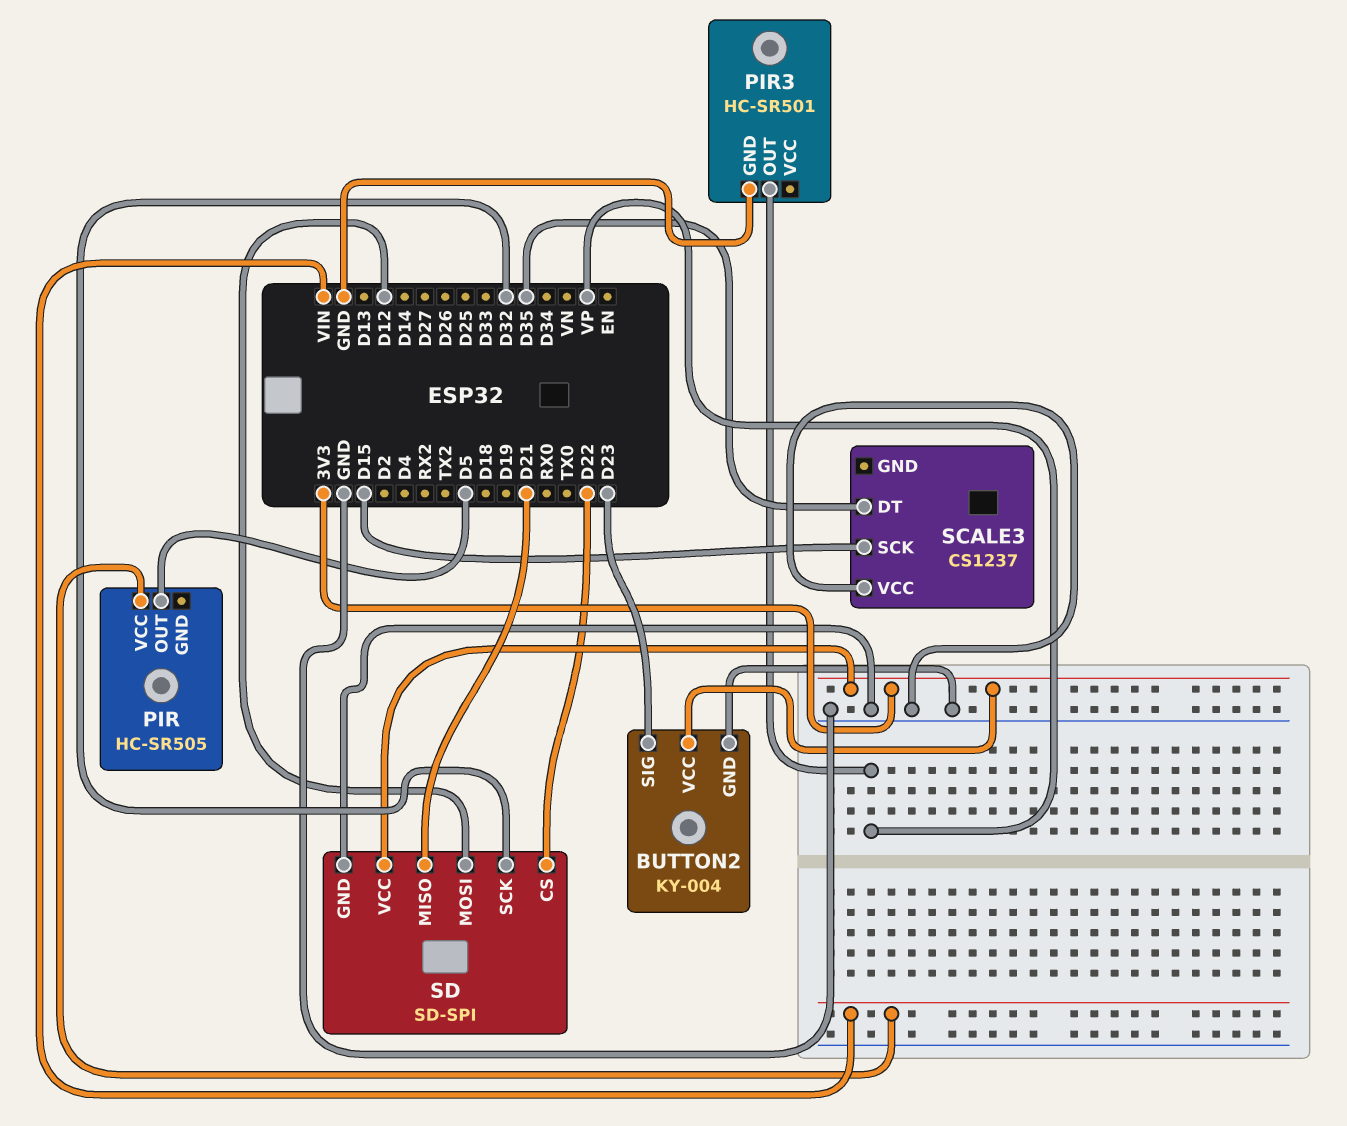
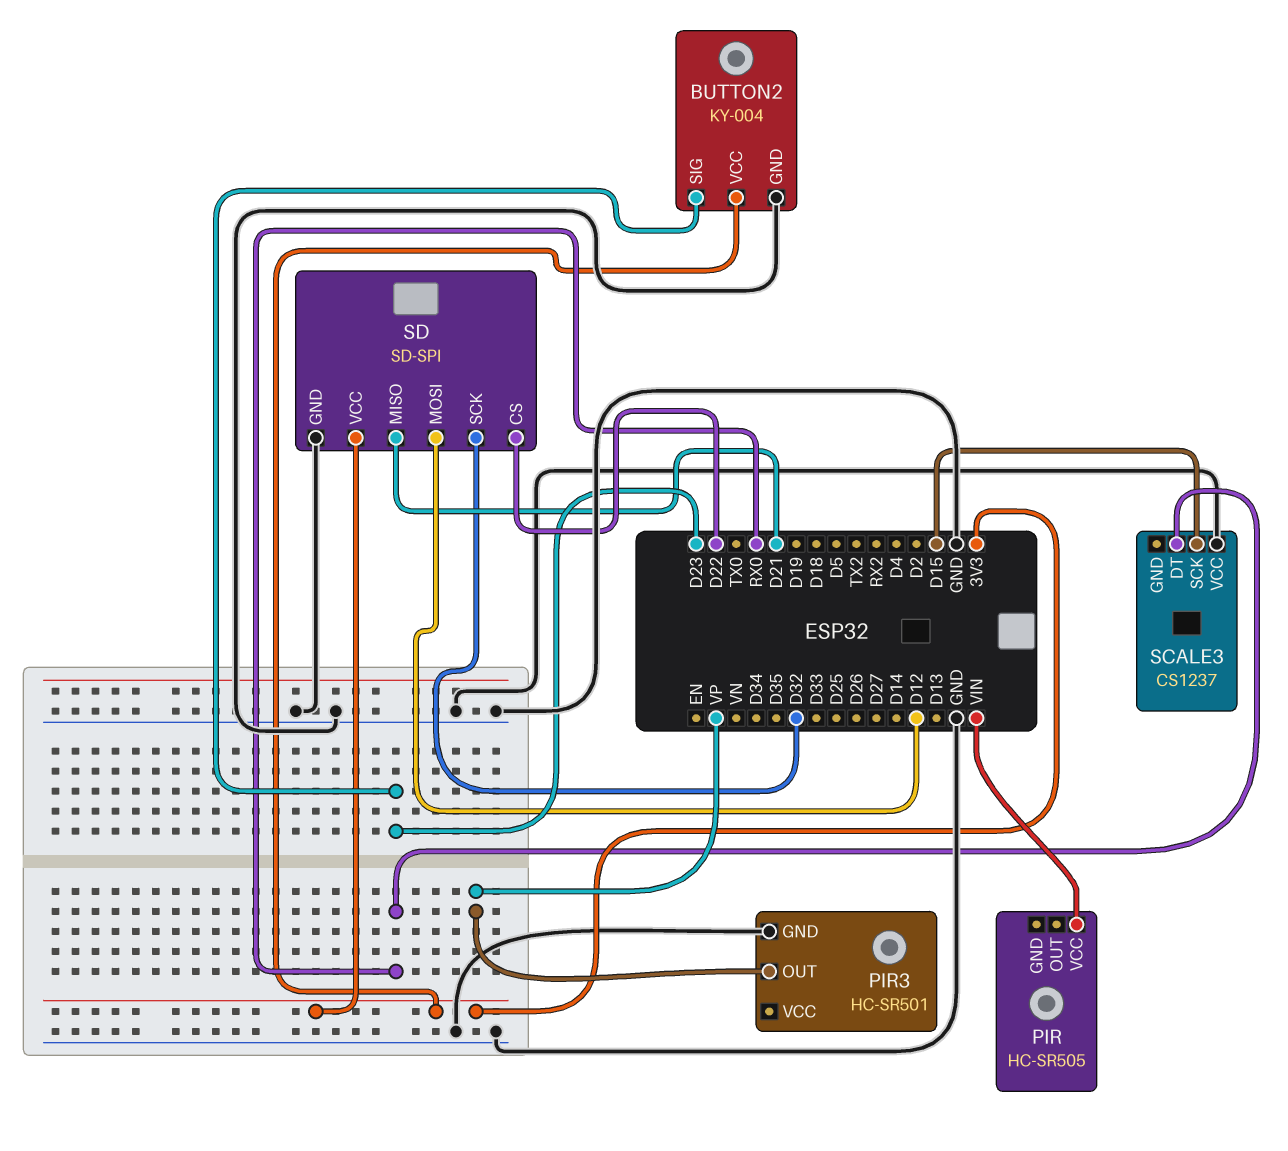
PIR pin OUT: D5 -> none
SCALE3 pin DT: D35 -> RX0

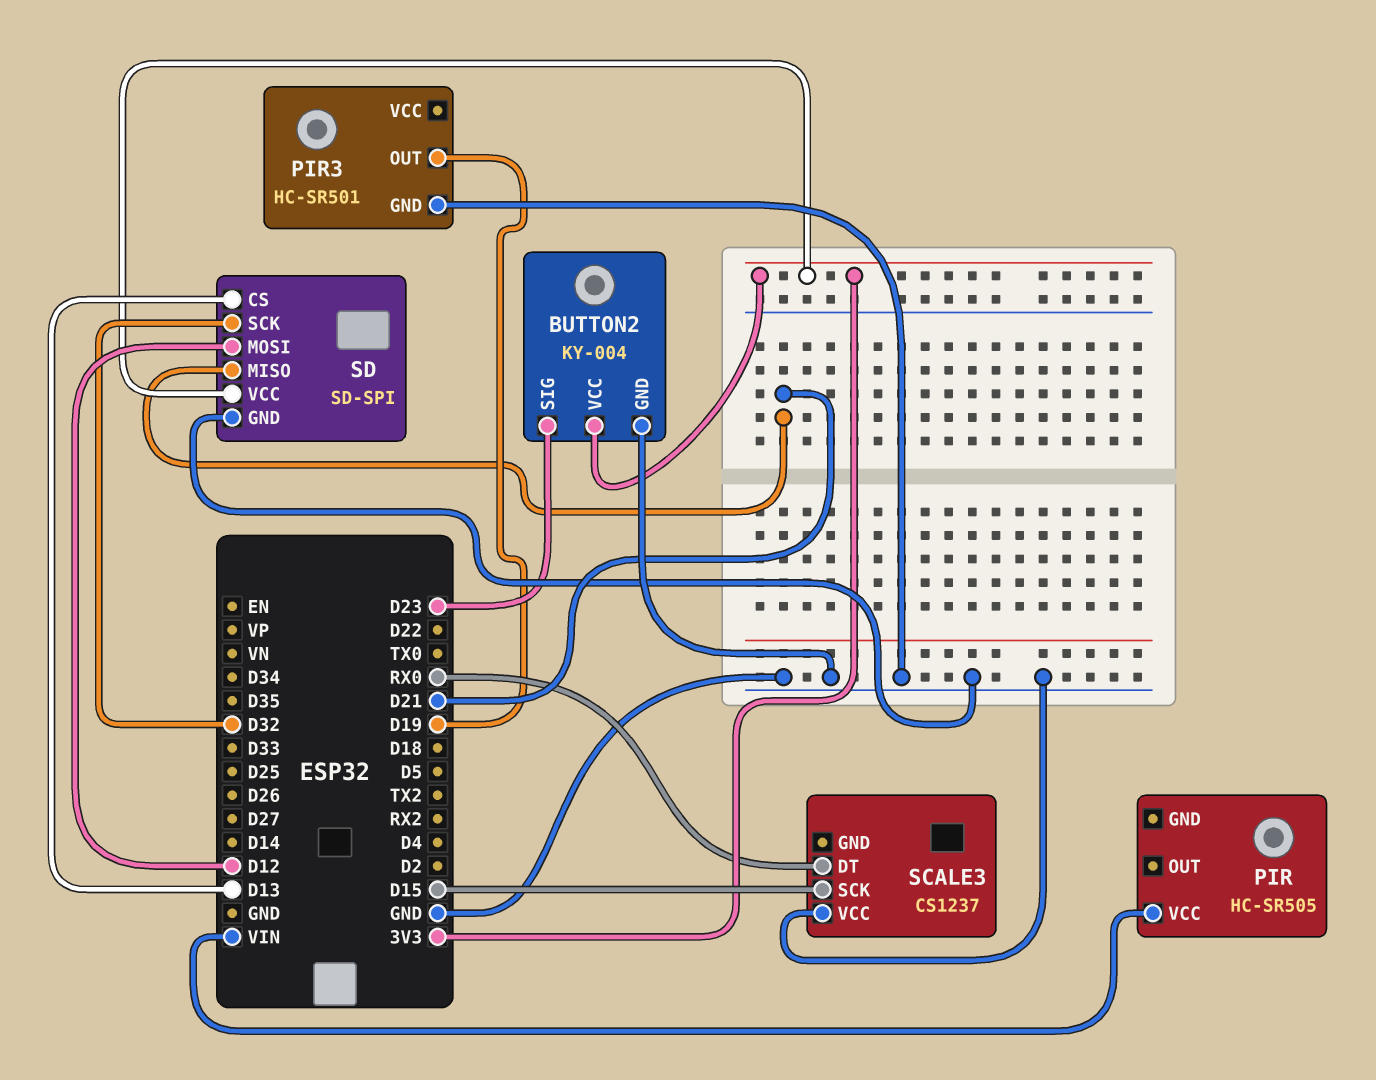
PIR3 pin OUT: VP -> D19
SD pin CS: D22 -> D13

